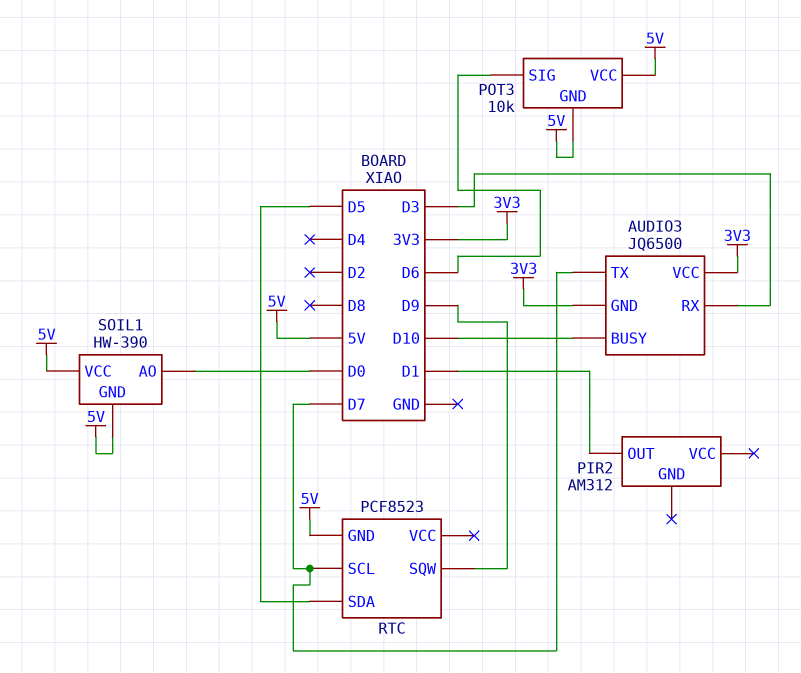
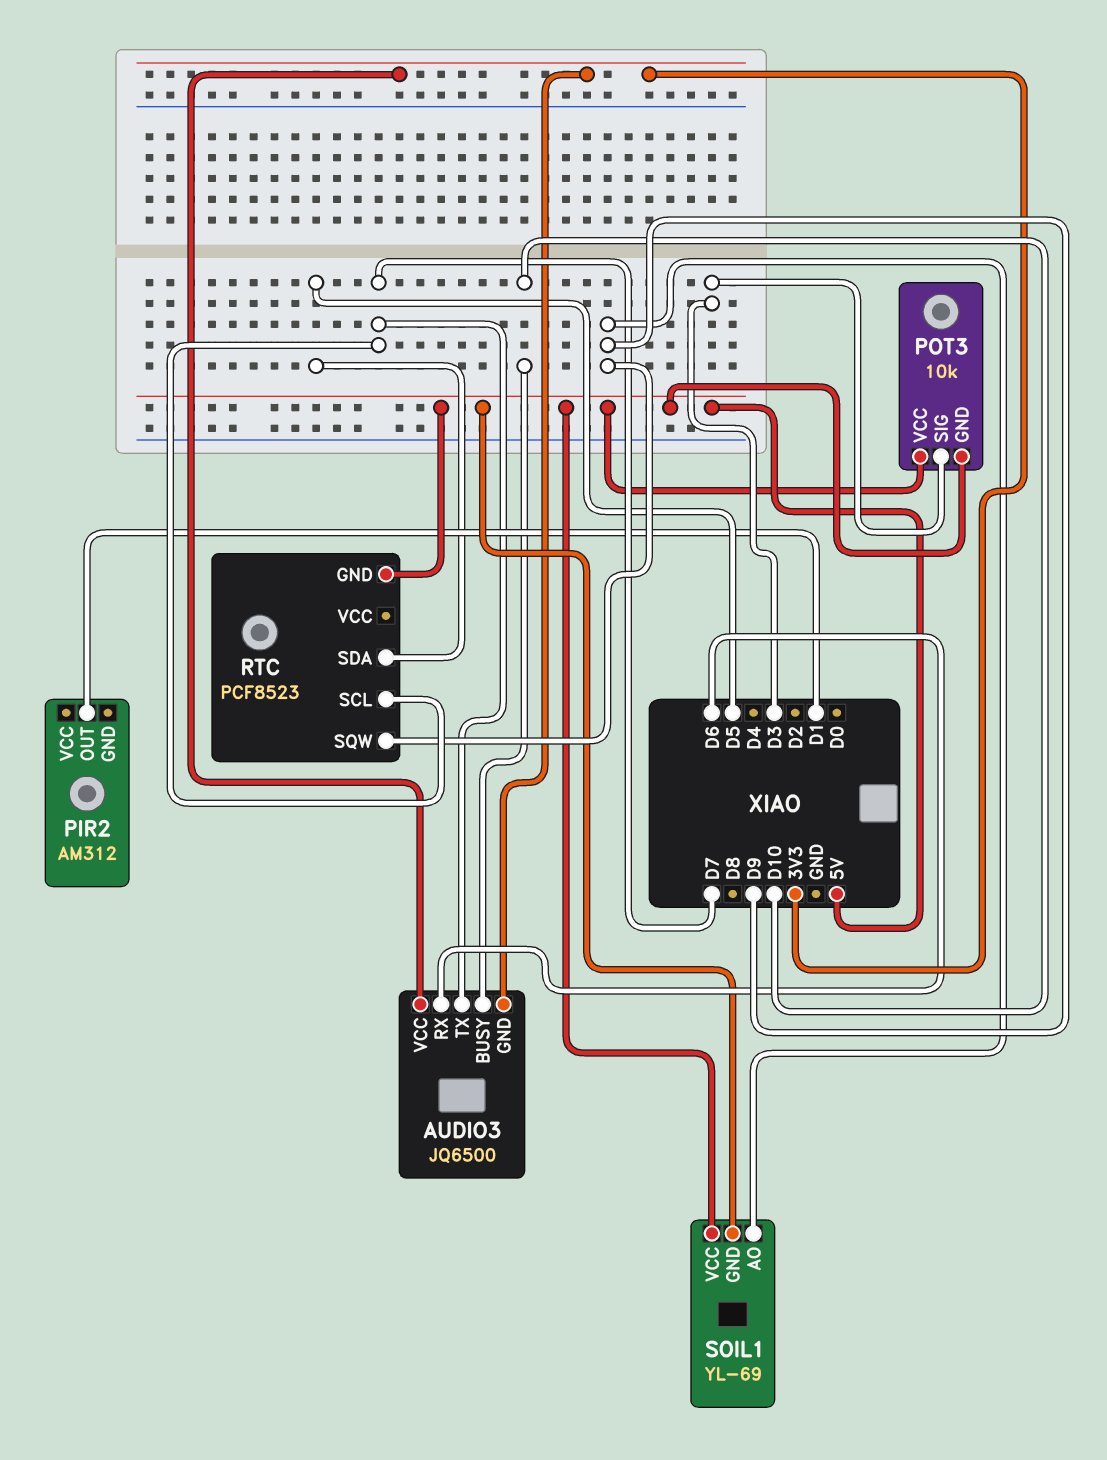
AUDIO3 pin RX: D3 -> D6
POT3 pin SIG: D6 -> D3
SOIL1: HW-390 -> YL-69
SOIL1 pin AO: D0 -> D9

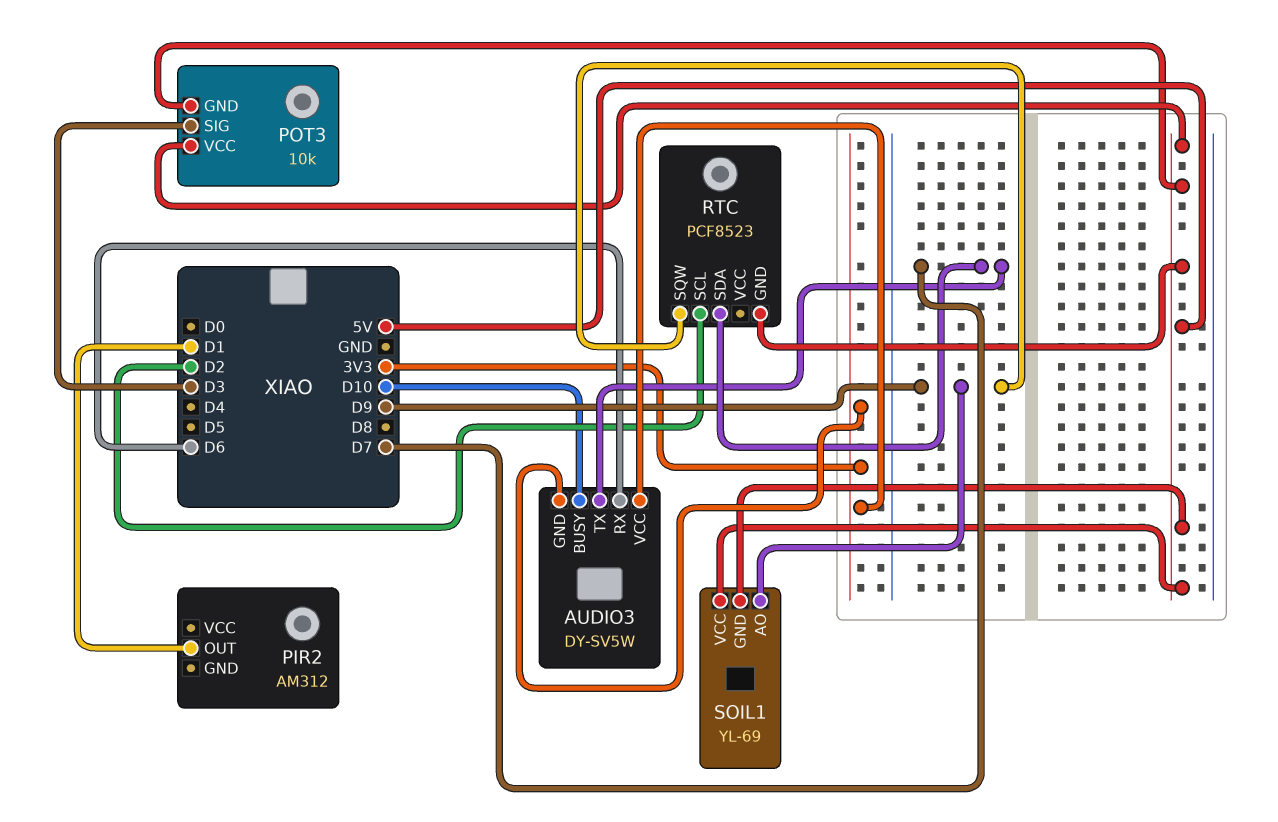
AUDIO3: JQ6500 -> DY-SV5W
RTC pin SCL: D7 -> D2
RTC pin SDA: D5 -> D7

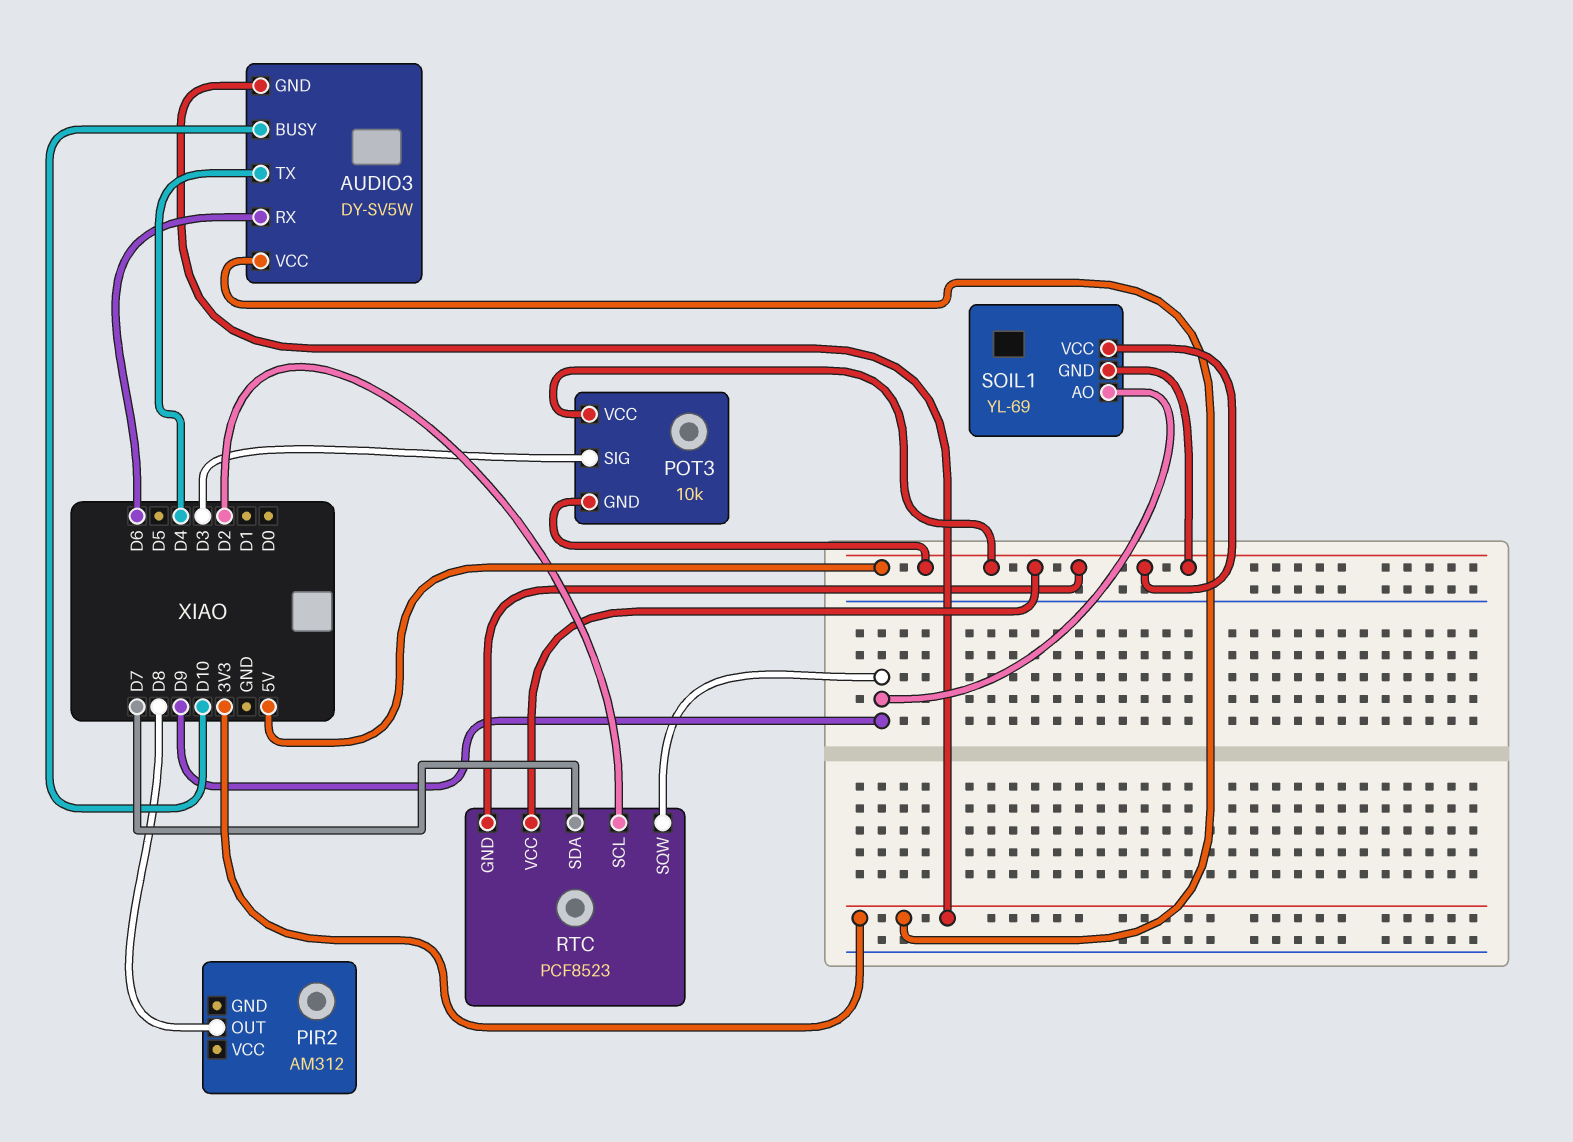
AUDIO3 pin TX: D7 -> D4
PIR2 pin OUT: D1 -> D8
RTC pin VCC: none -> 5V

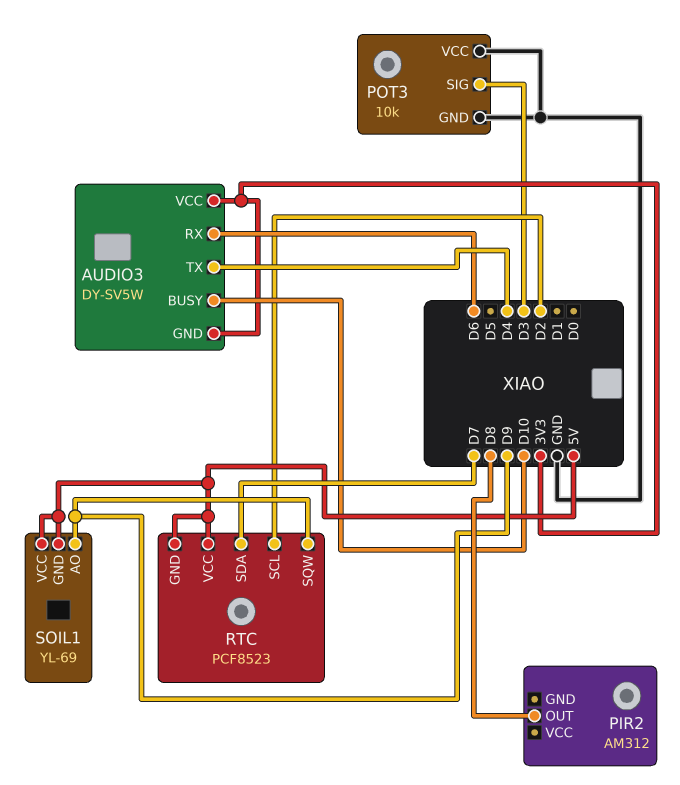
POT3 pin GND: 5V -> GND
POT3 pin VCC: 5V -> GND

